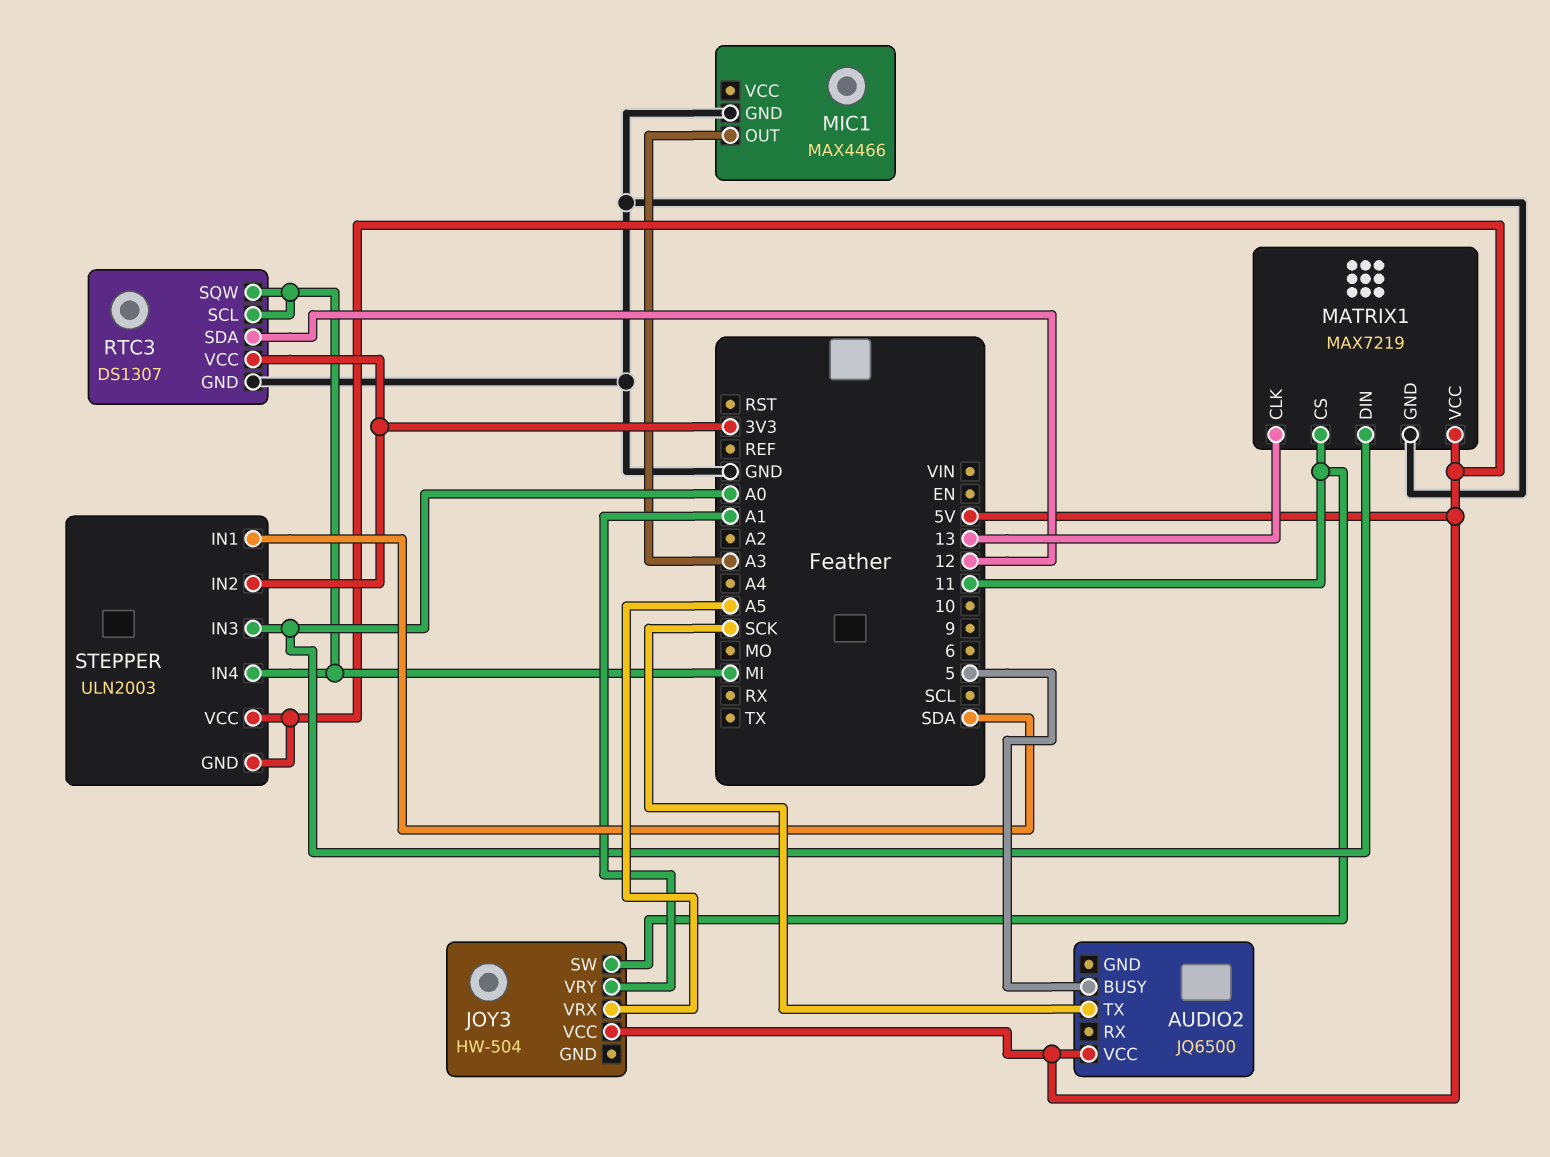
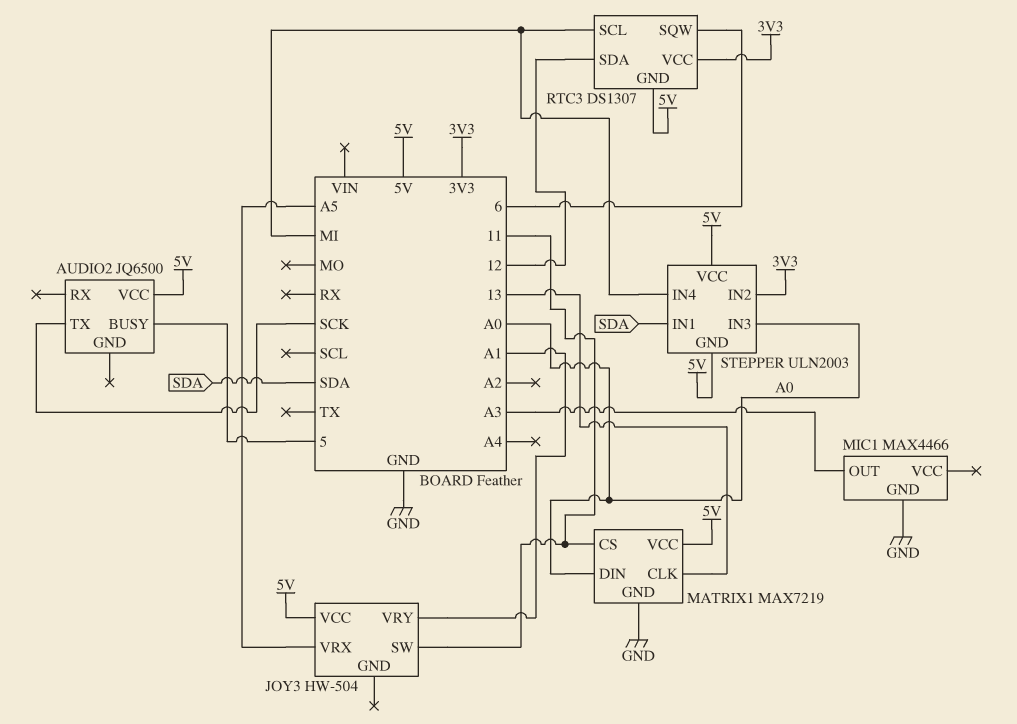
RTC3 pin GND: GND -> 5V
RTC3 pin SQW: MI -> 6

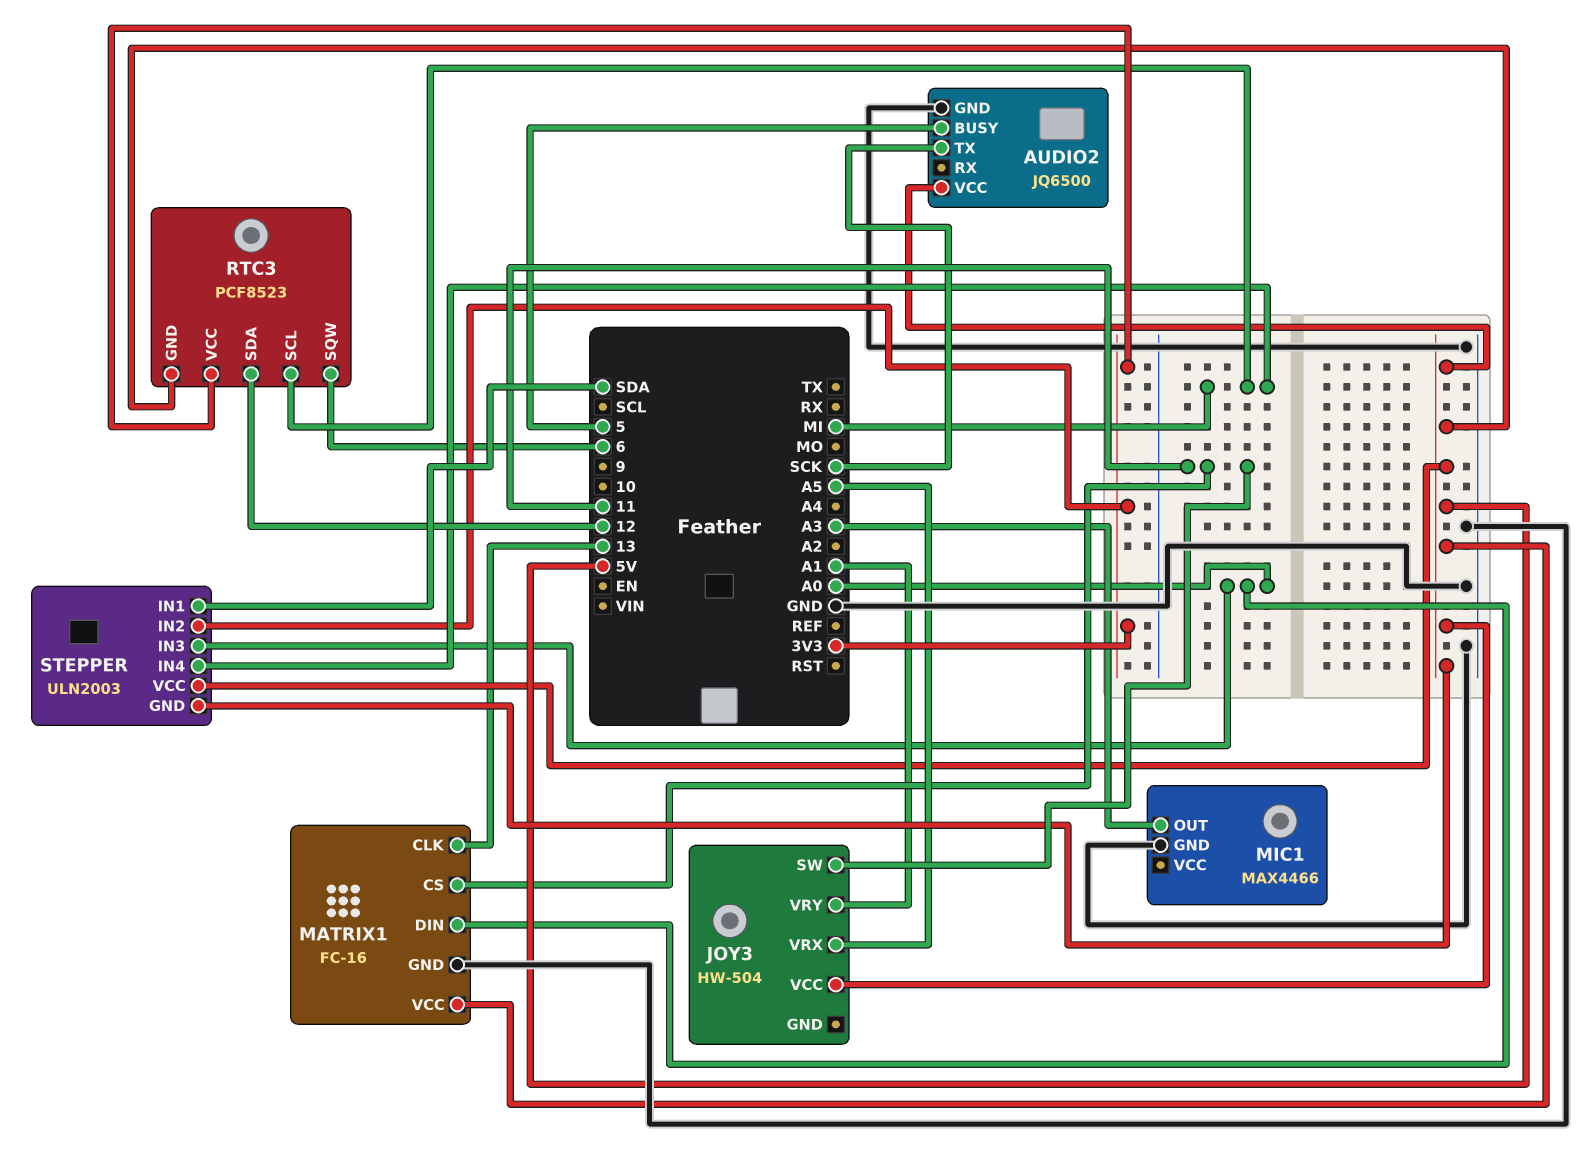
AUDIO2 pin GND: none -> GND
MATRIX1: MAX7219 -> FC-16
RTC3: DS1307 -> PCF8523

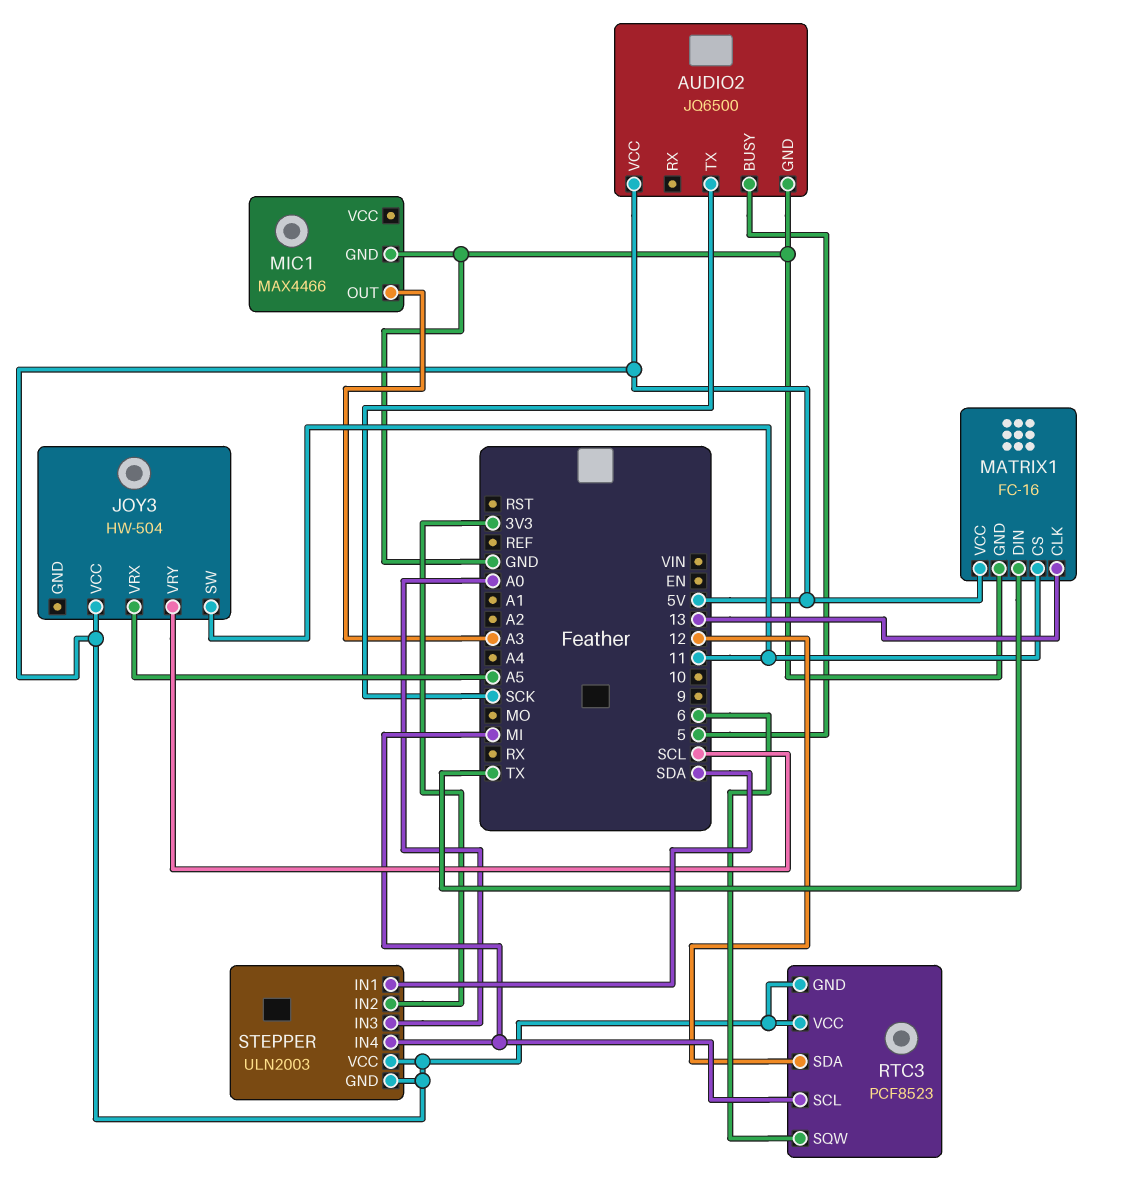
JOY3 pin VRY: A1 -> SCL
MATRIX1 pin DIN: A0 -> TX
RTC3 pin VCC: 3V3 -> 5V

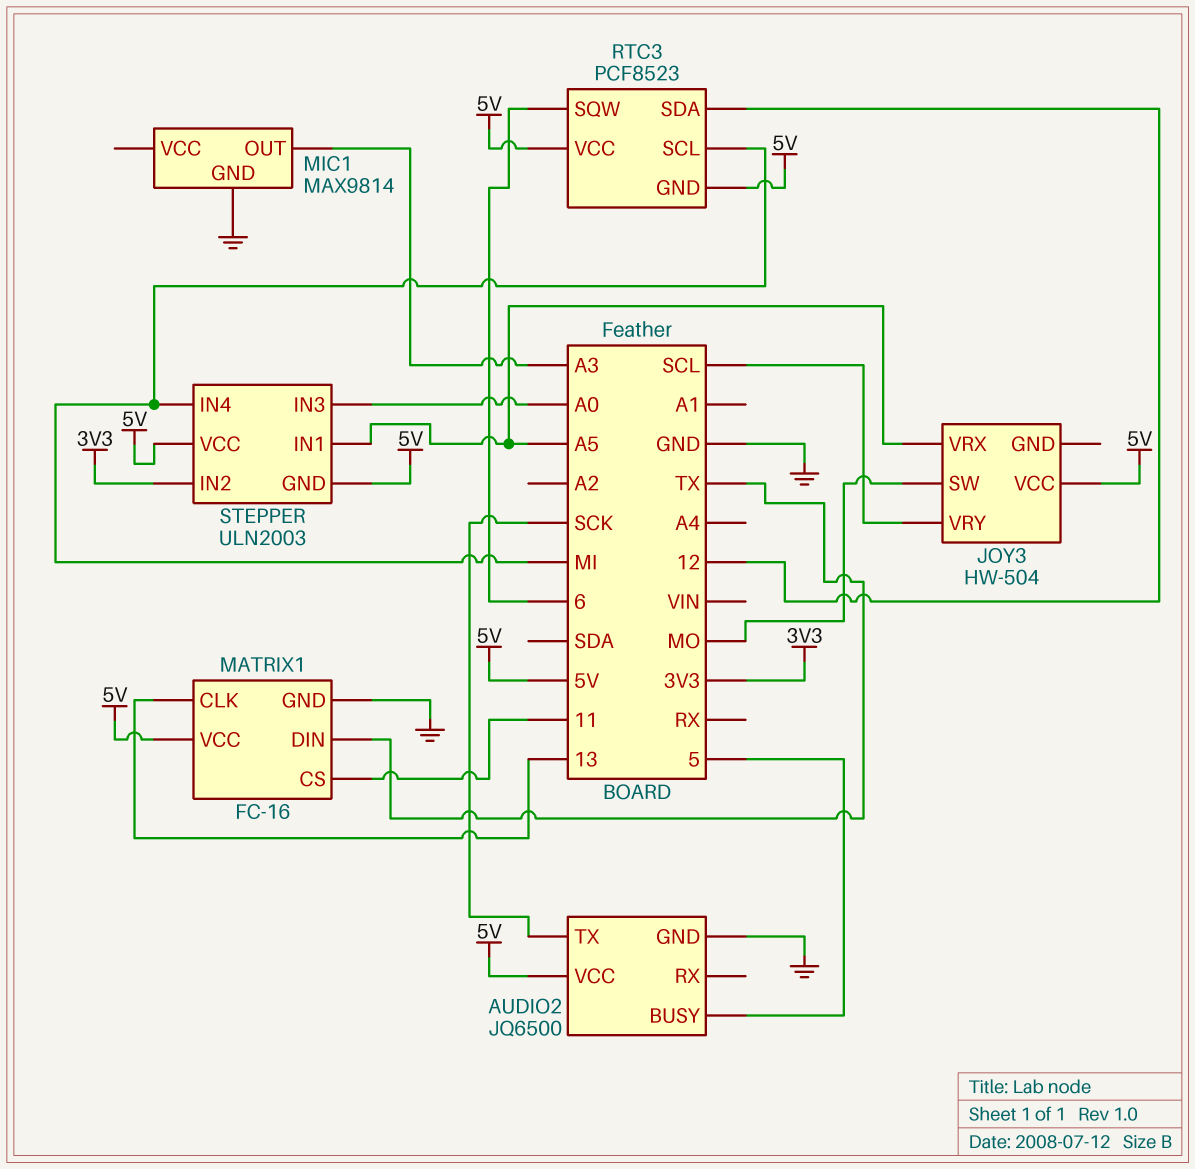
JOY3 pin SW: 11 -> MO
MIC1: MAX4466 -> MAX9814
STEPPER pin IN1: SDA -> A5

